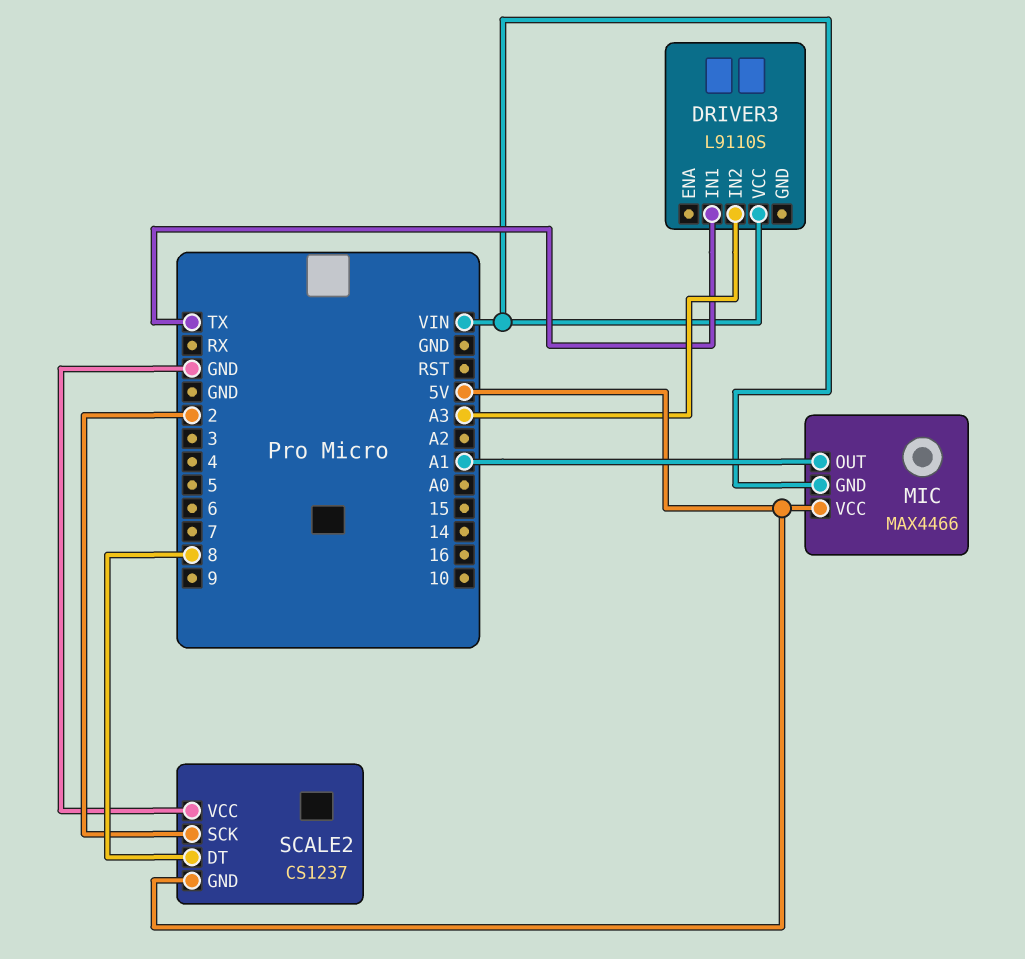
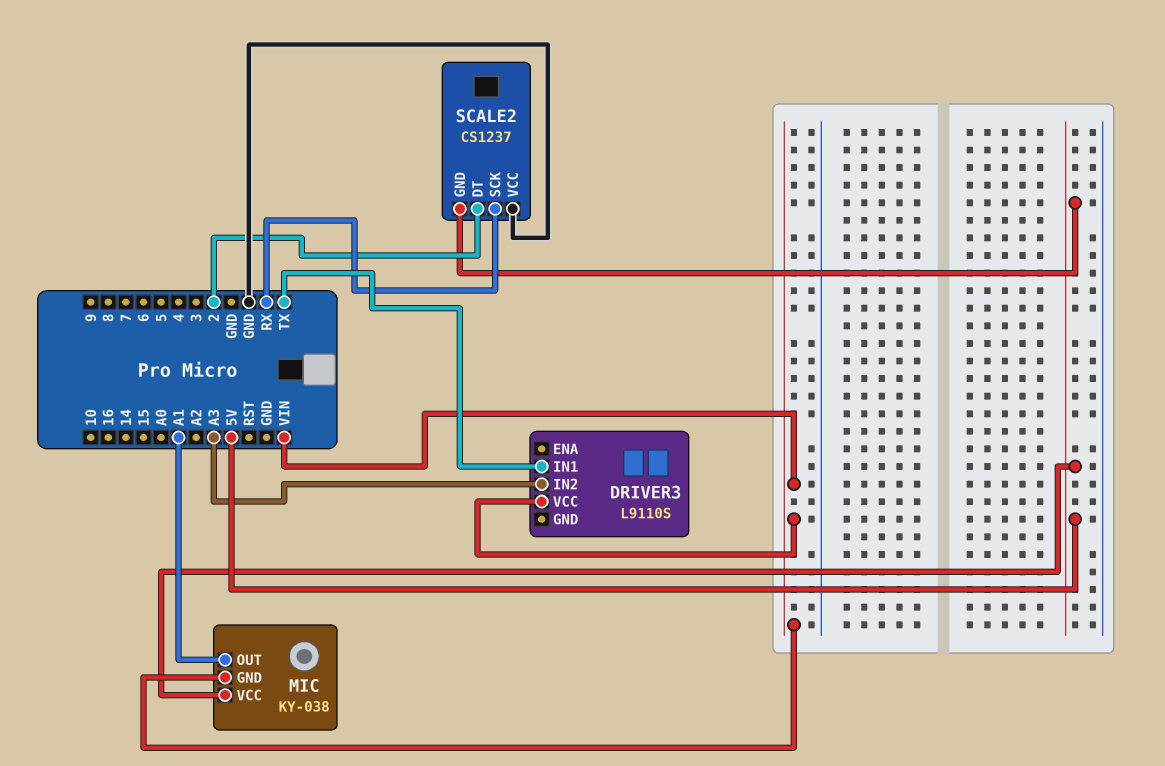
MIC: MAX4466 -> KY-038
SCALE2 pin DT: 8 -> 2
SCALE2 pin SCK: 2 -> RX

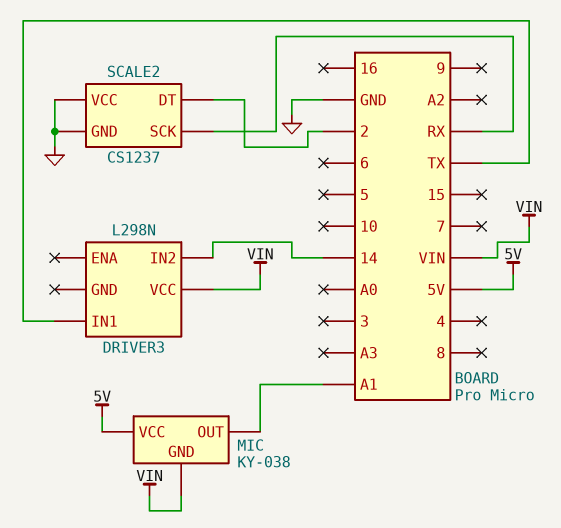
DRIVER3: L9110S -> L298N
DRIVER3 pin IN2: A3 -> 14
SCALE2 pin GND: 5V -> GND

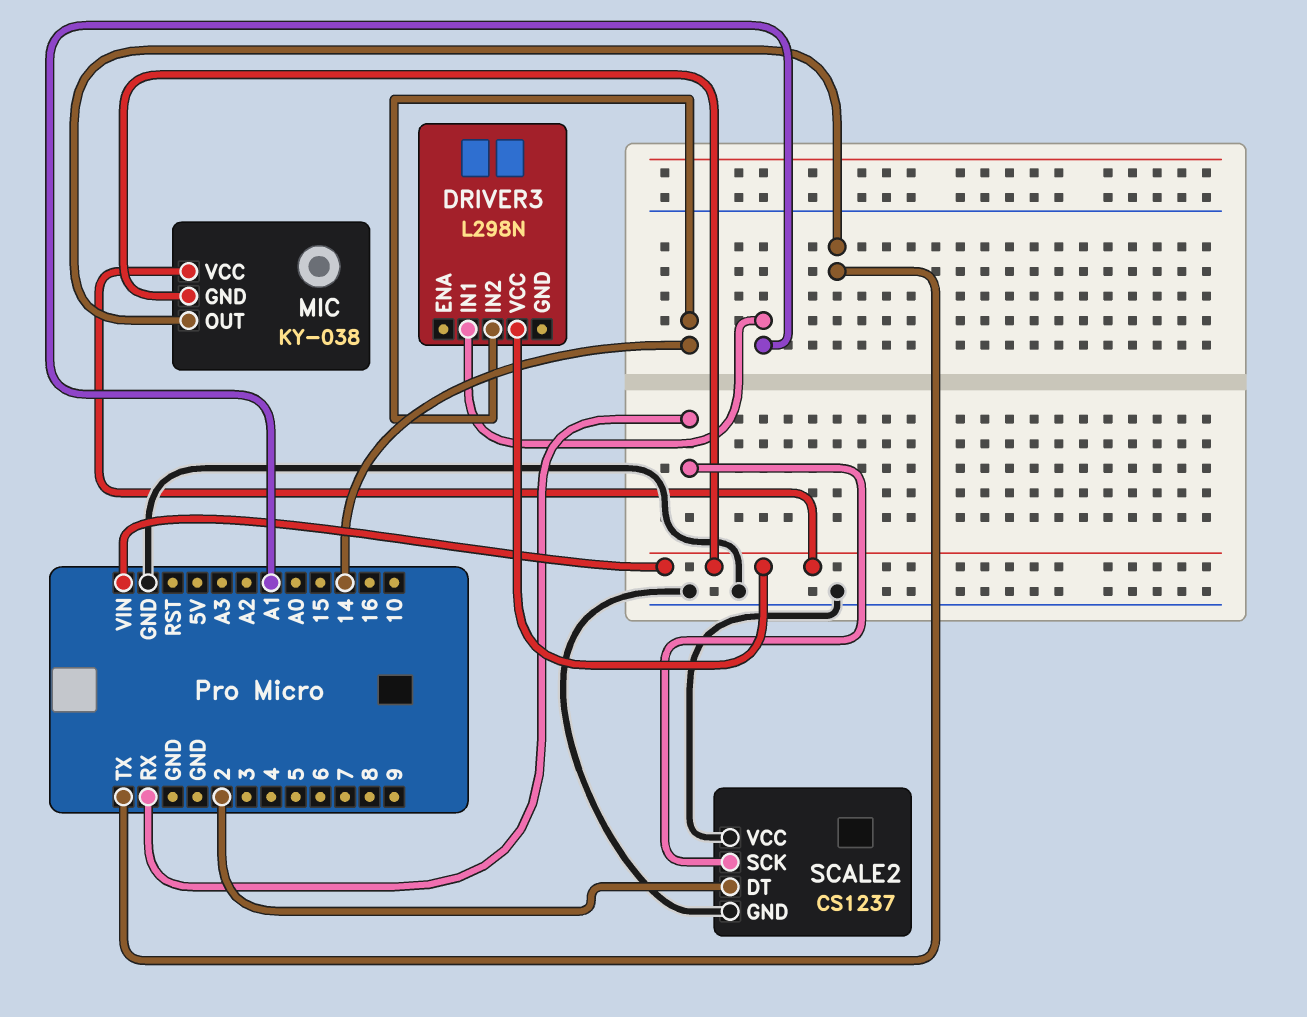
DRIVER3 pin IN1: TX -> A1
MIC pin OUT: A1 -> TX
MIC pin VCC: 5V -> VIN

